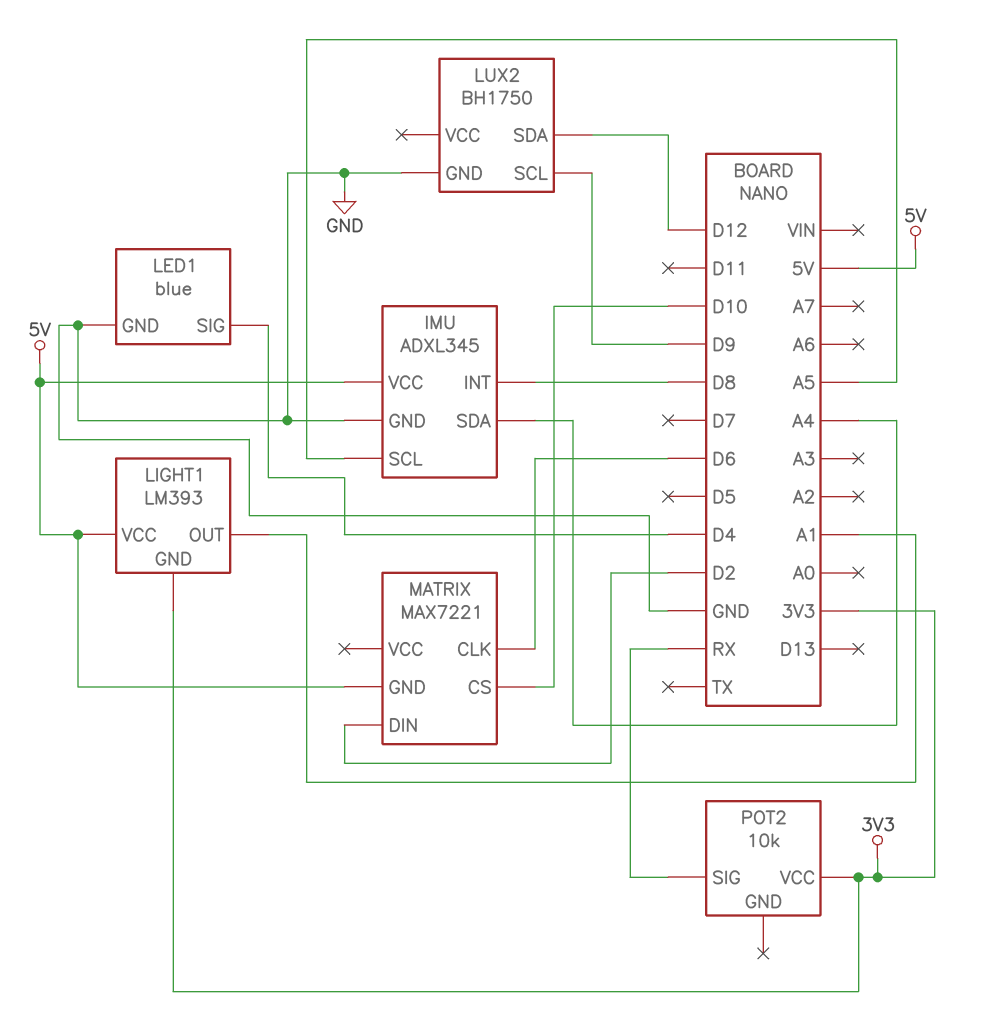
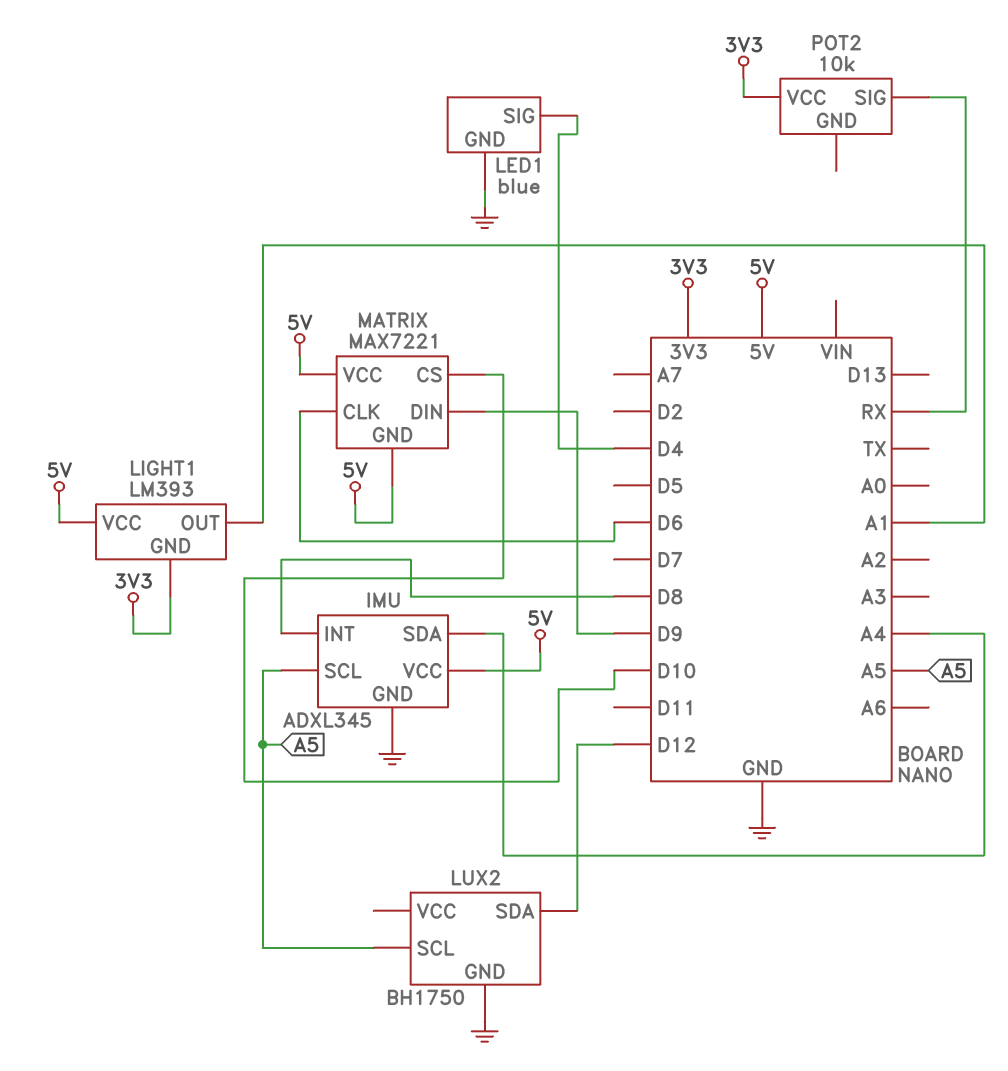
LUX2 pin SCL: D9 -> A5
MATRIX pin DIN: D2 -> D9
MATRIX pin VCC: none -> 5V

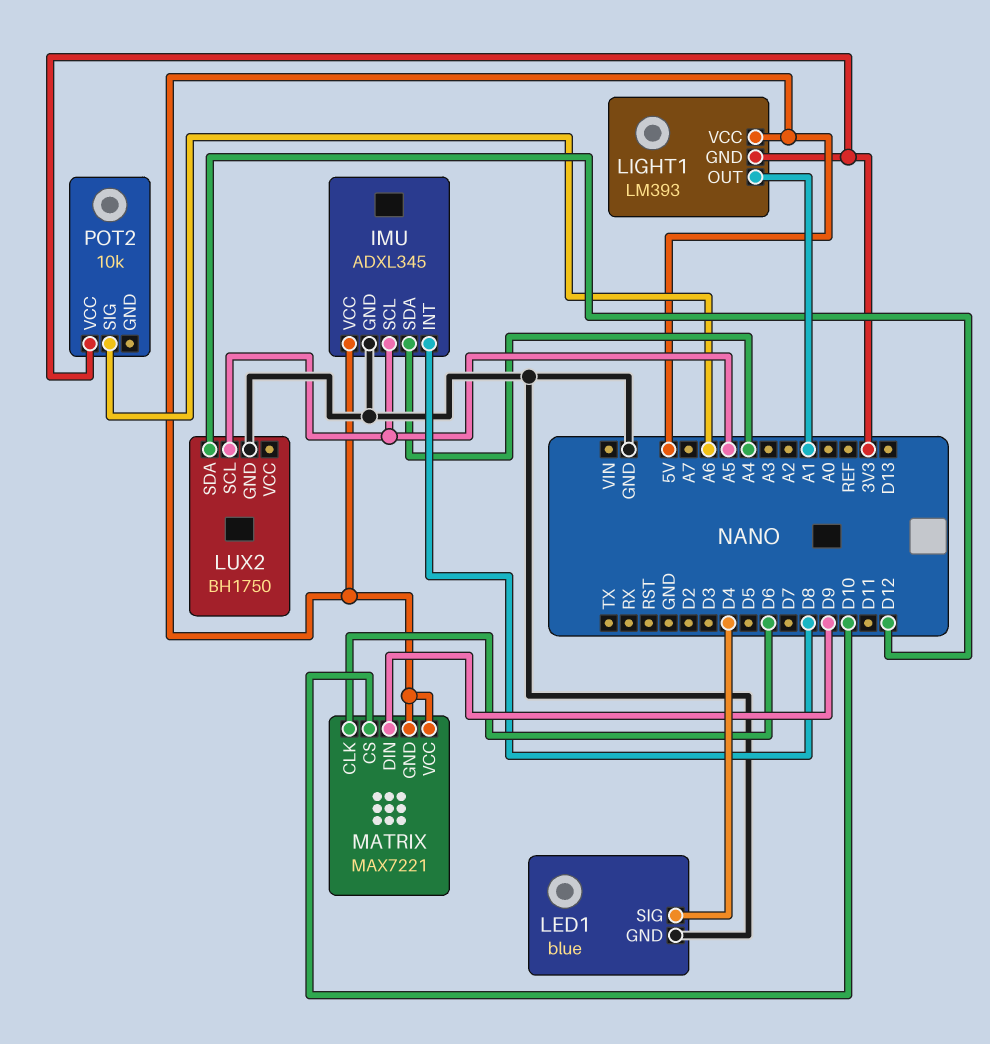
POT2 pin SIG: RX -> A6

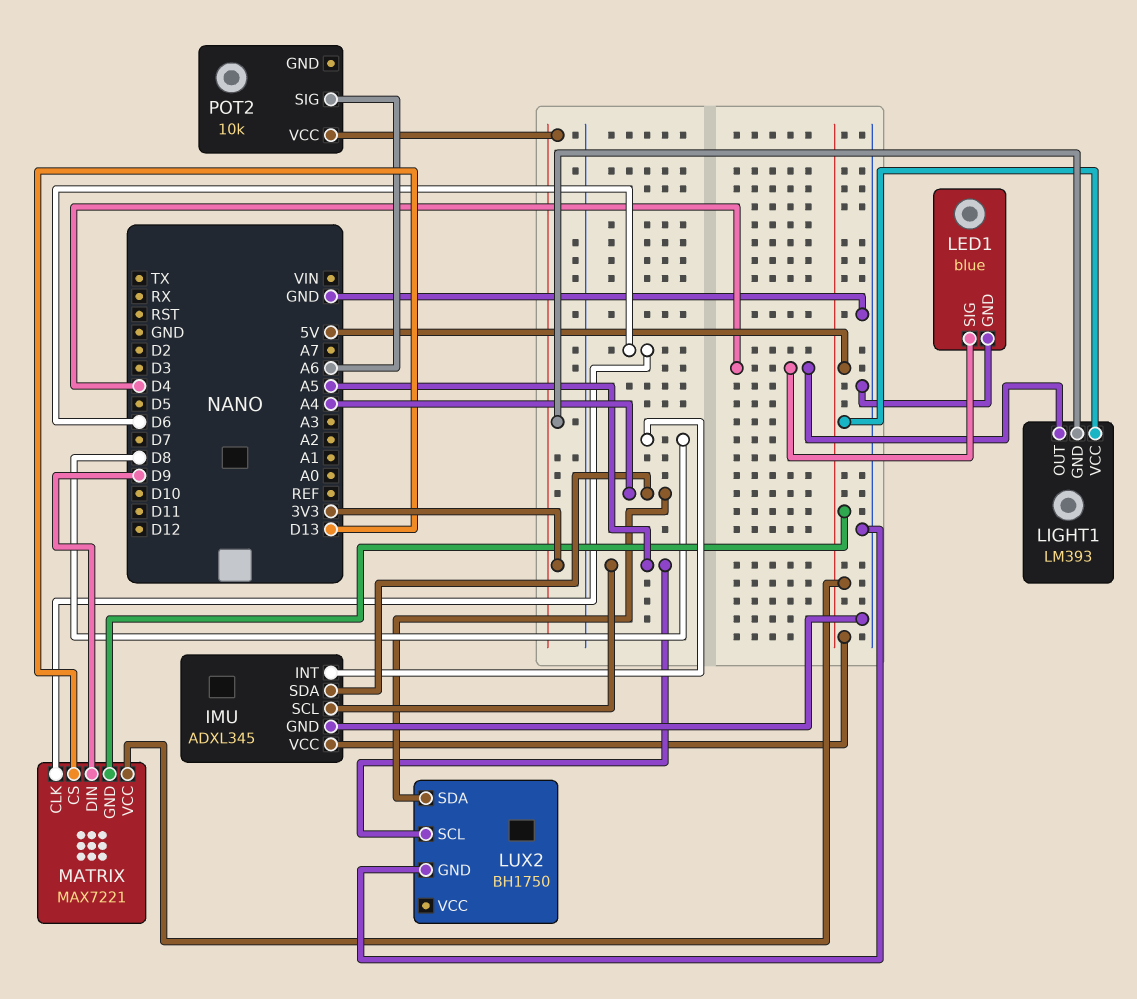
LIGHT1 pin OUT: A1 -> D4
LUX2 pin SDA: D12 -> A4
MATRIX pin CS: D10 -> D13

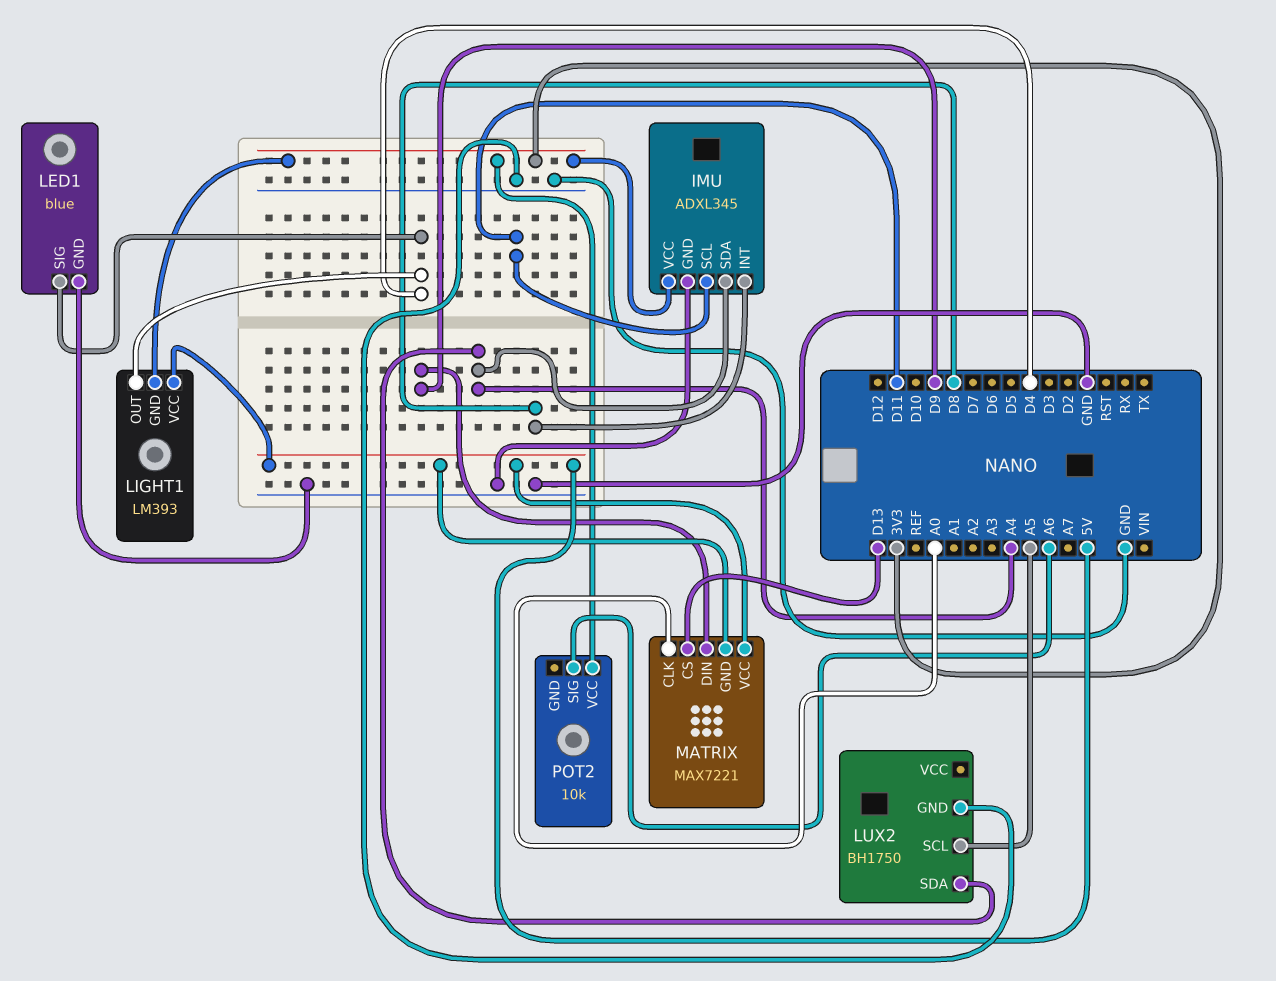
IMU pin SCL: A5 -> D11
IMU pin VCC: 5V -> 3V3
MATRIX pin CLK: D6 -> A0

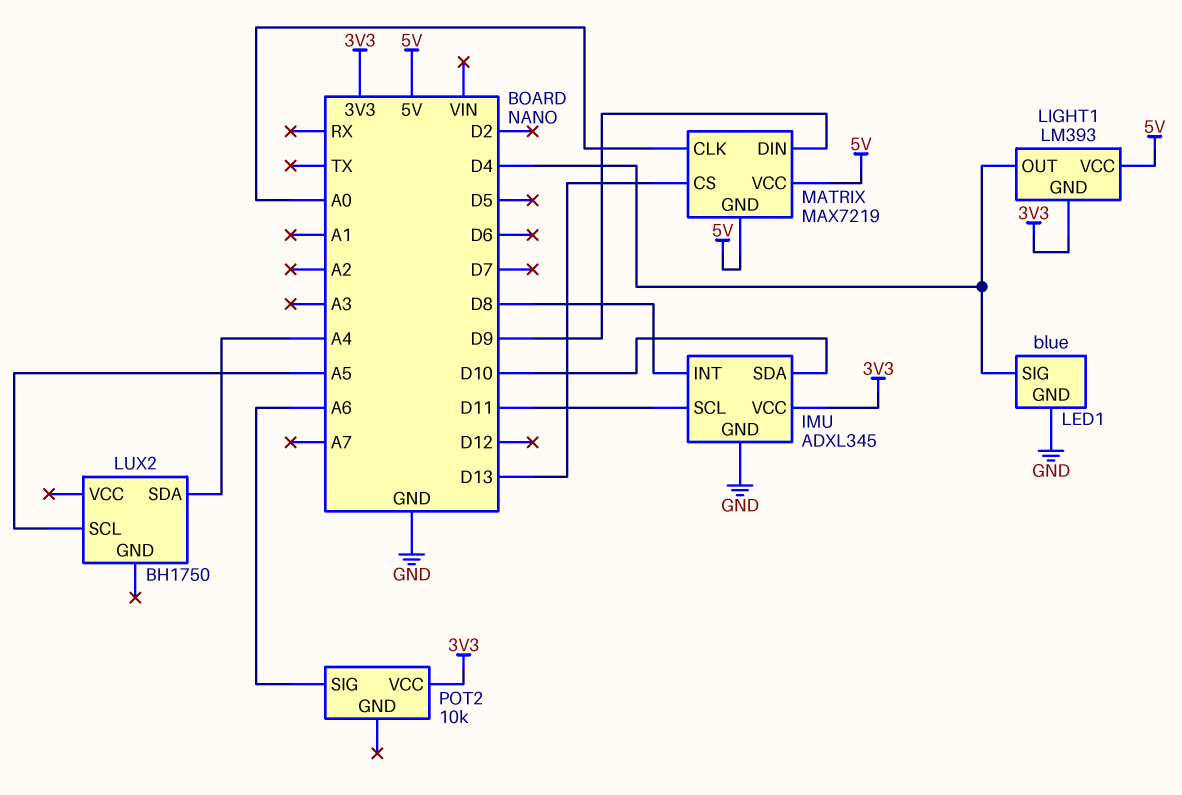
IMU pin SDA: A4 -> D10
LUX2 pin GND: GND -> none
MATRIX: MAX7221 -> MAX7219

